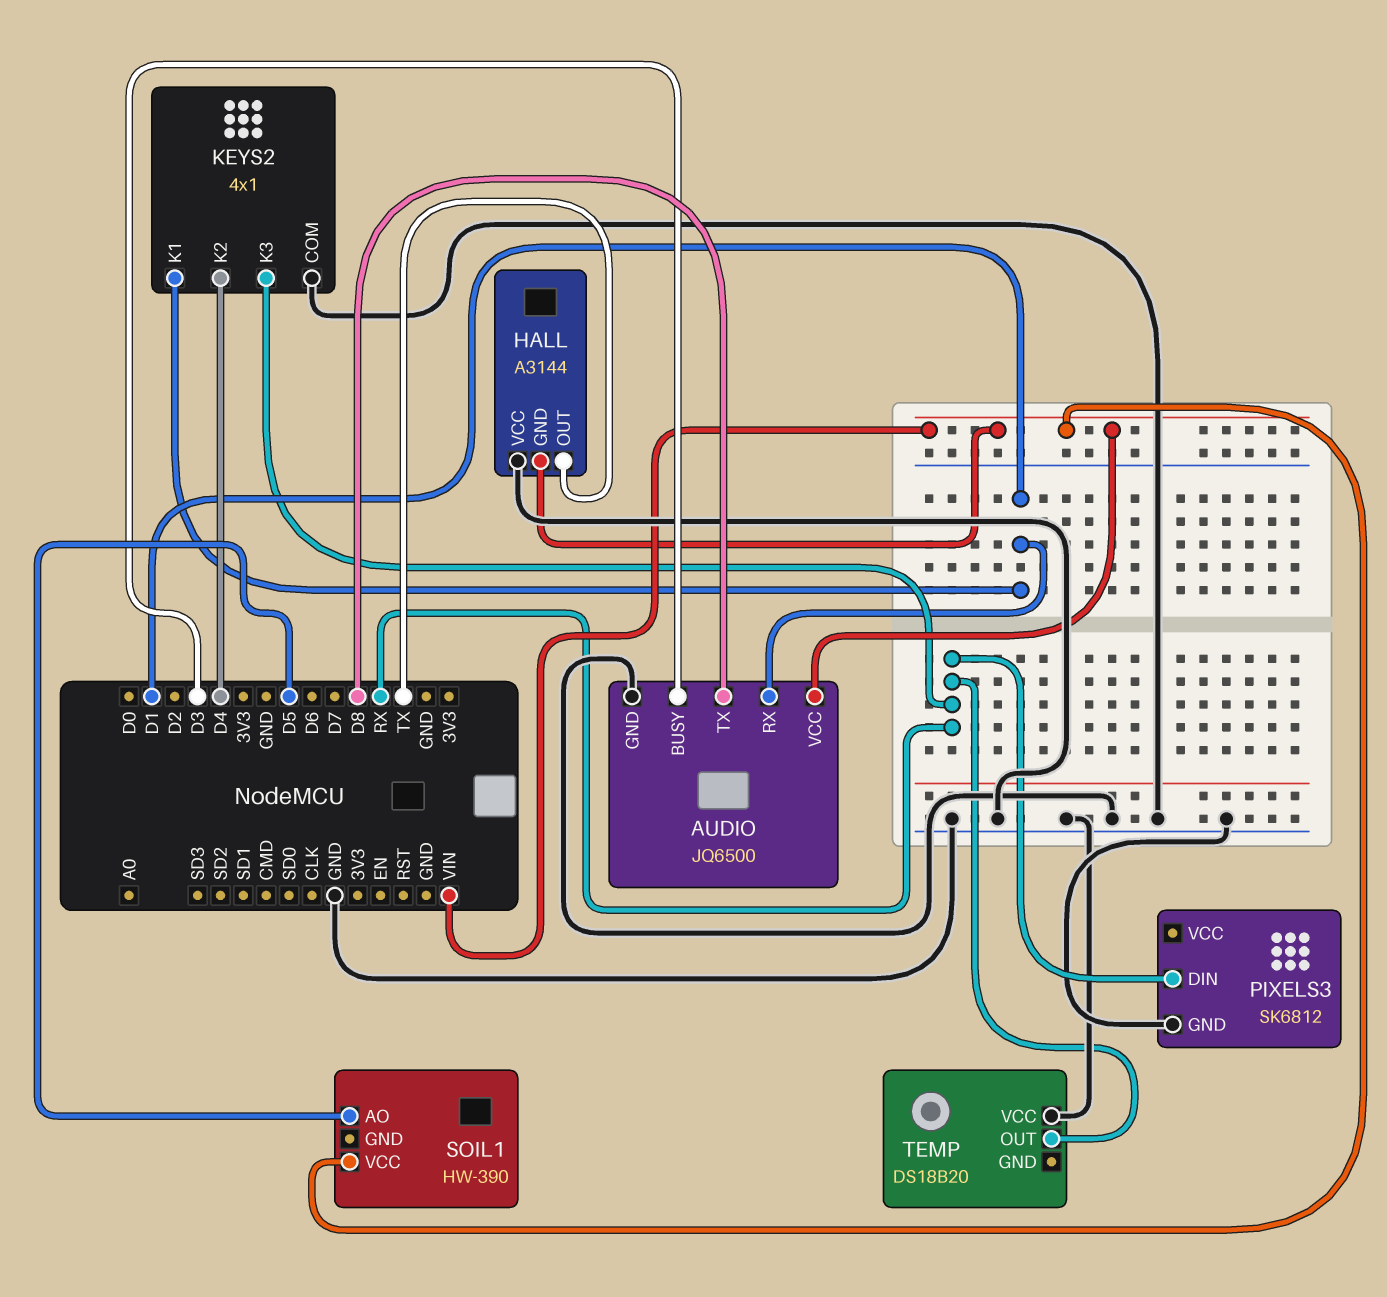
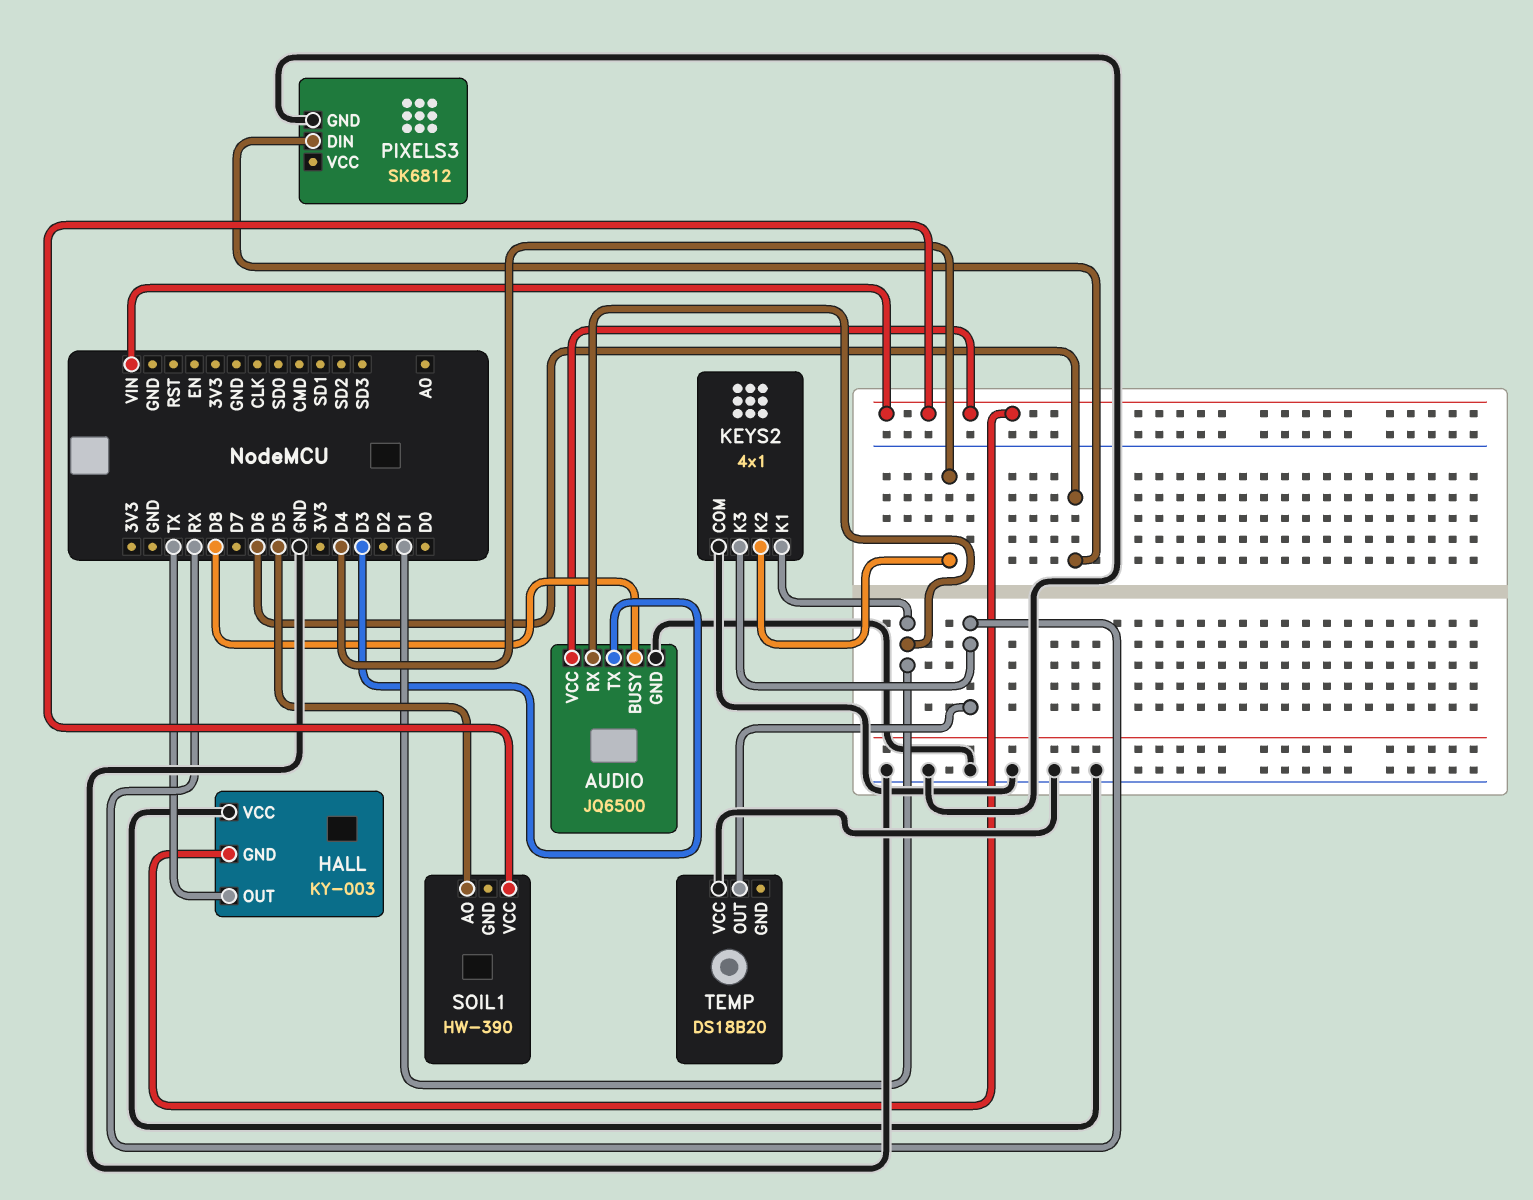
AUDIO pin BUSY: D3 -> D8
AUDIO pin TX: D8 -> D3
HALL: A3144 -> KY-003
PIXELS3 pin DIN: RX -> D6

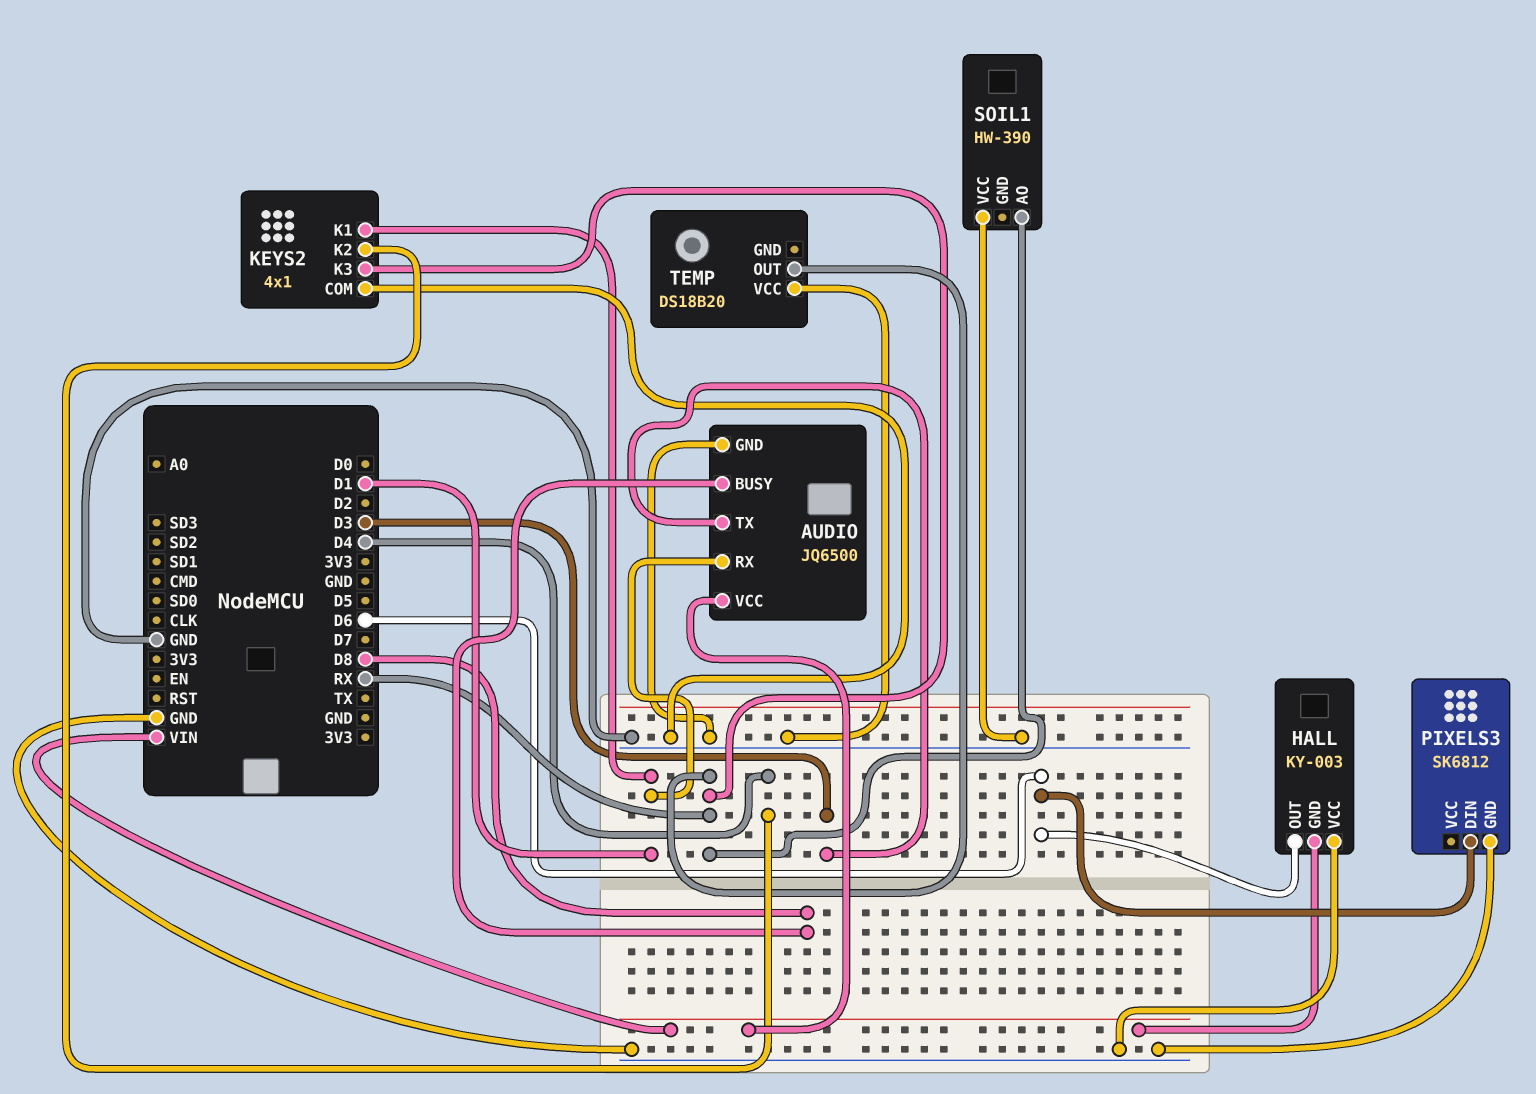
HALL pin OUT: TX -> D6
SOIL1 pin AO: D5 -> RX
SOIL1 pin VCC: VIN -> GND

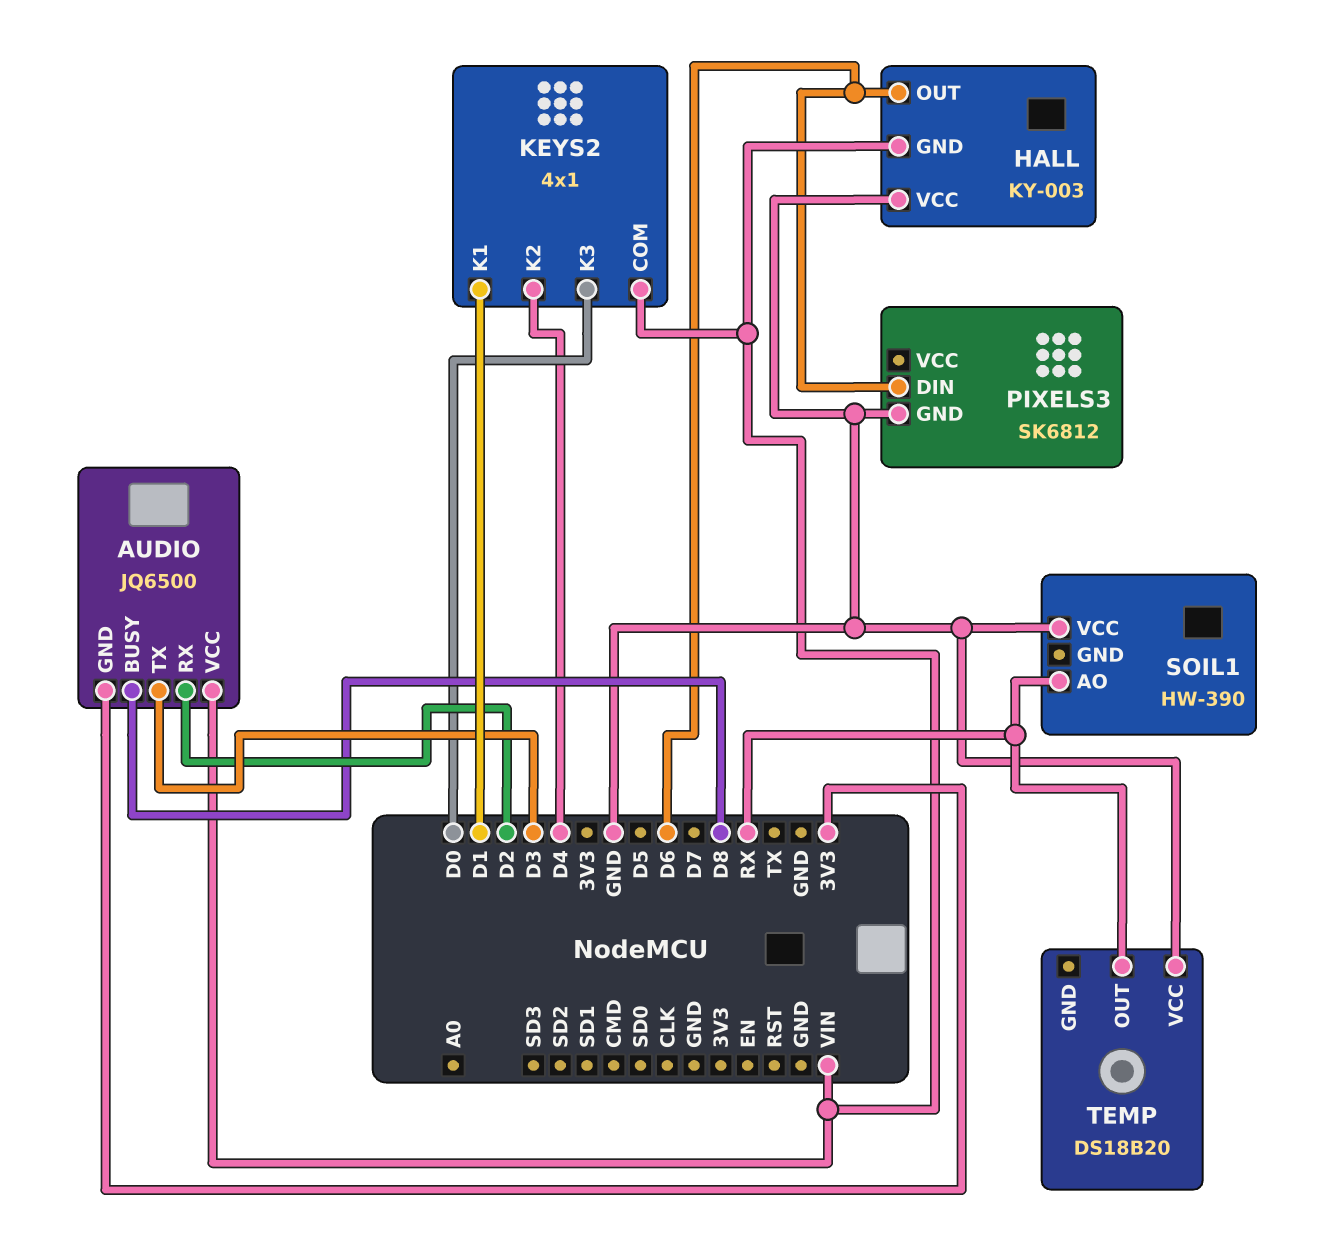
AUDIO pin GND: GND -> 3V3
AUDIO pin RX: D1 -> D2
KEYS2 pin COM: GND -> VIN
KEYS2 pin K3: RX -> D0

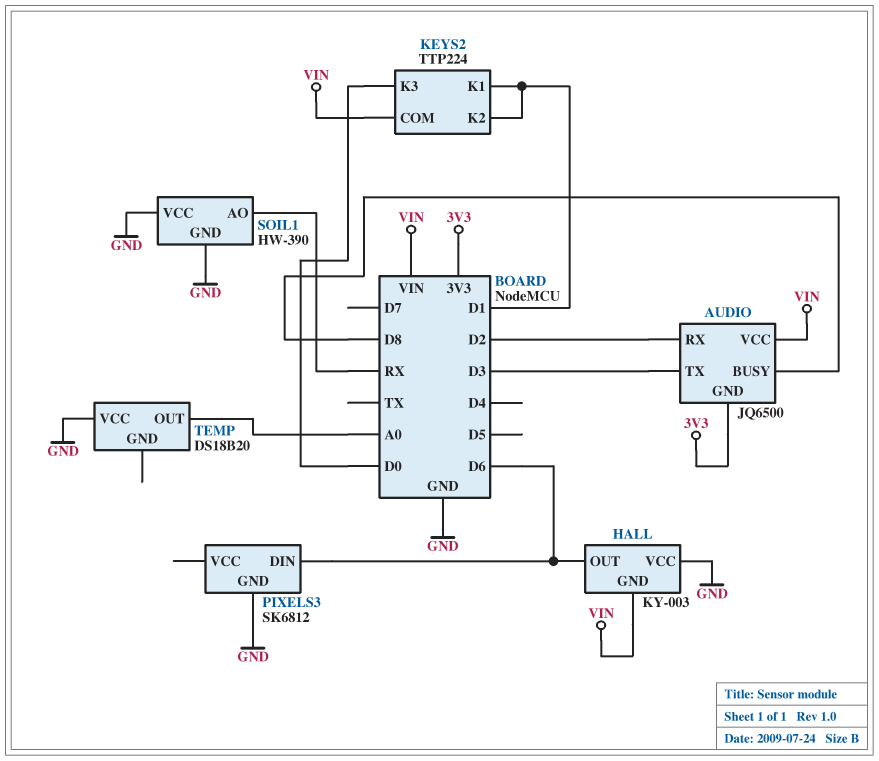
KEYS2: 4x1 -> TTP224
KEYS2 pin K2: D4 -> D1
SOIL1 pin GND: none -> GND
TEMP pin OUT: RX -> A0

